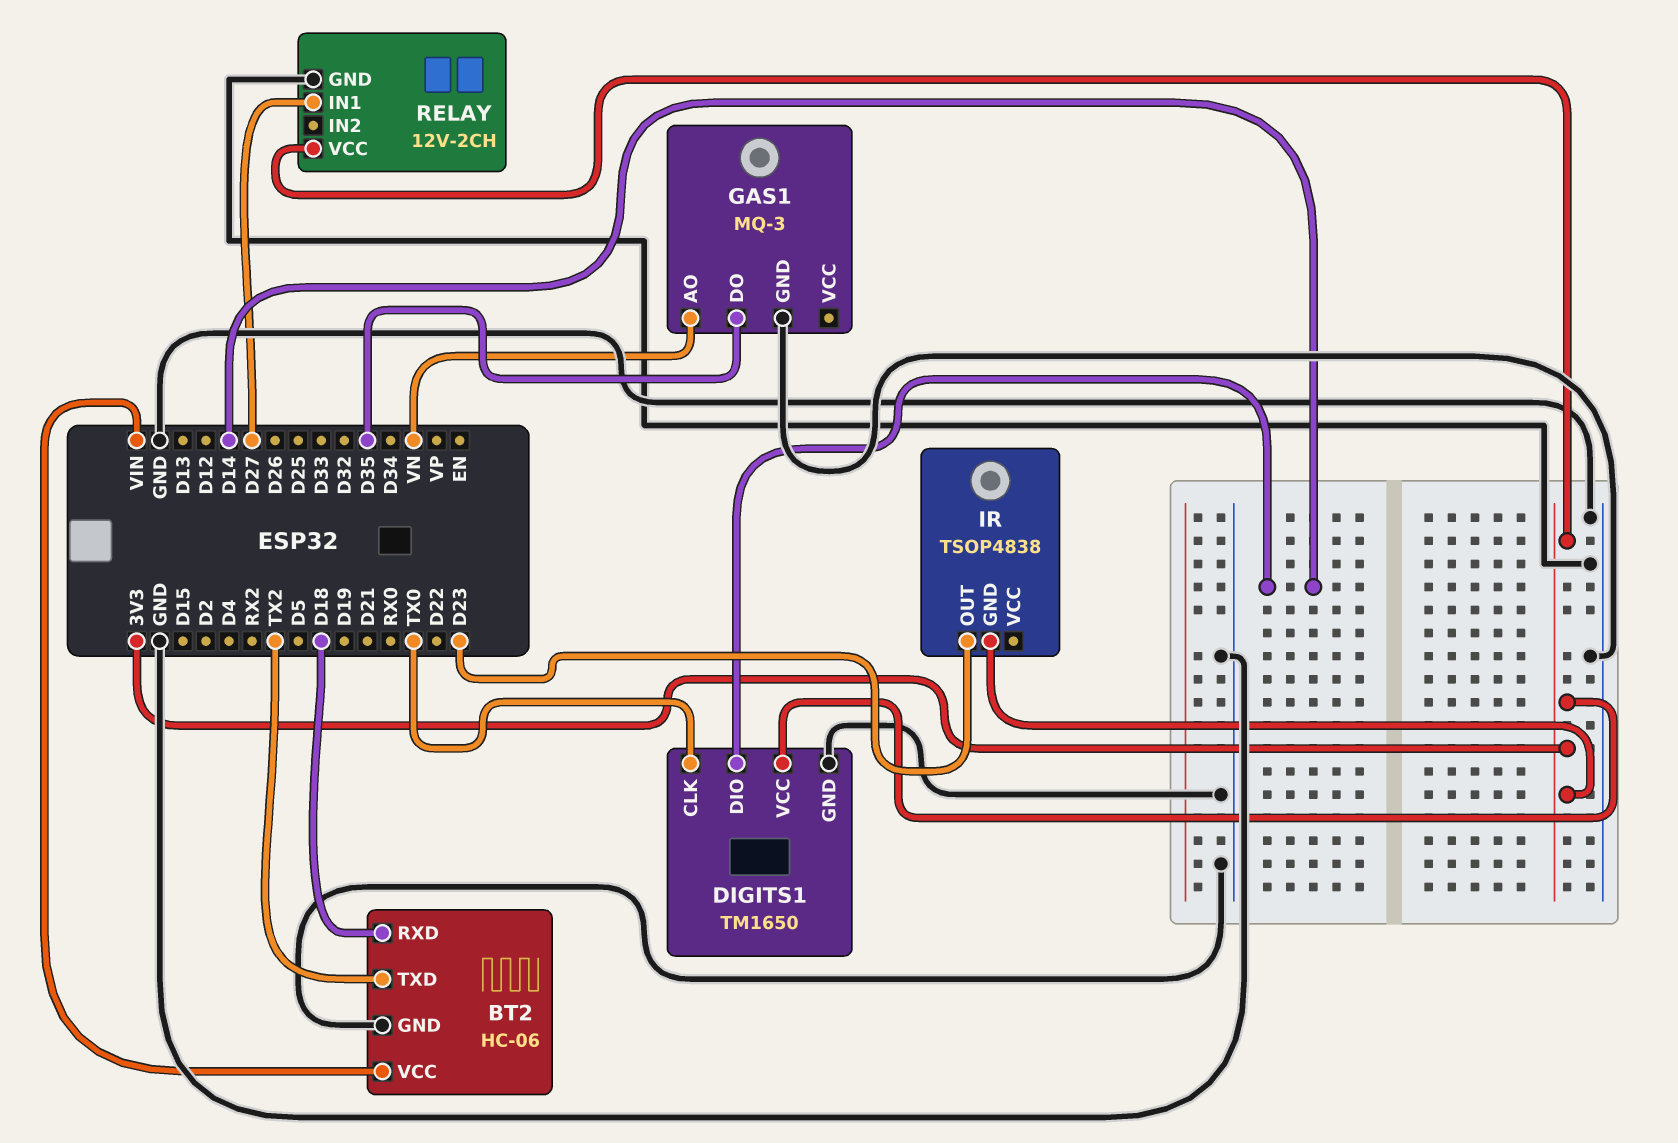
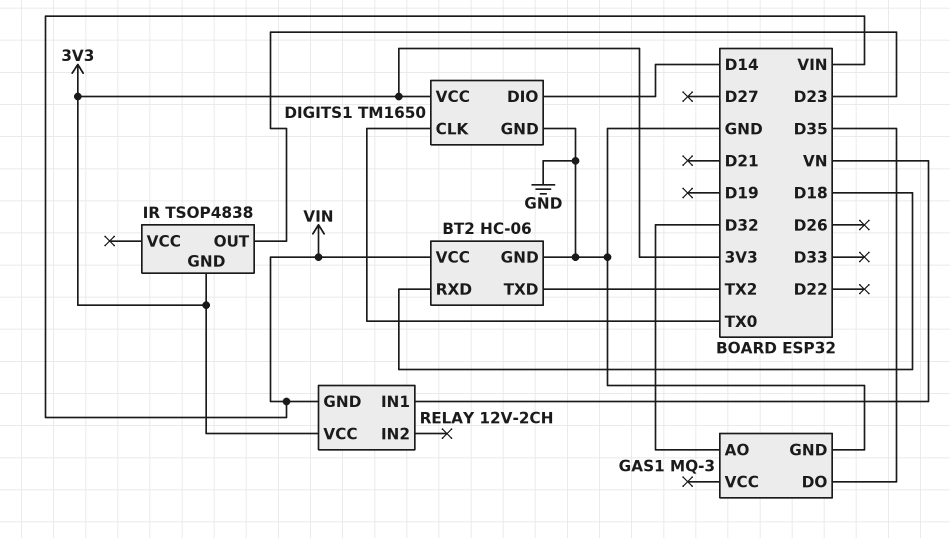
GAS1 pin AO: VN -> D32
RELAY pin GND: GND -> VIN
RELAY pin IN1: D27 -> VN

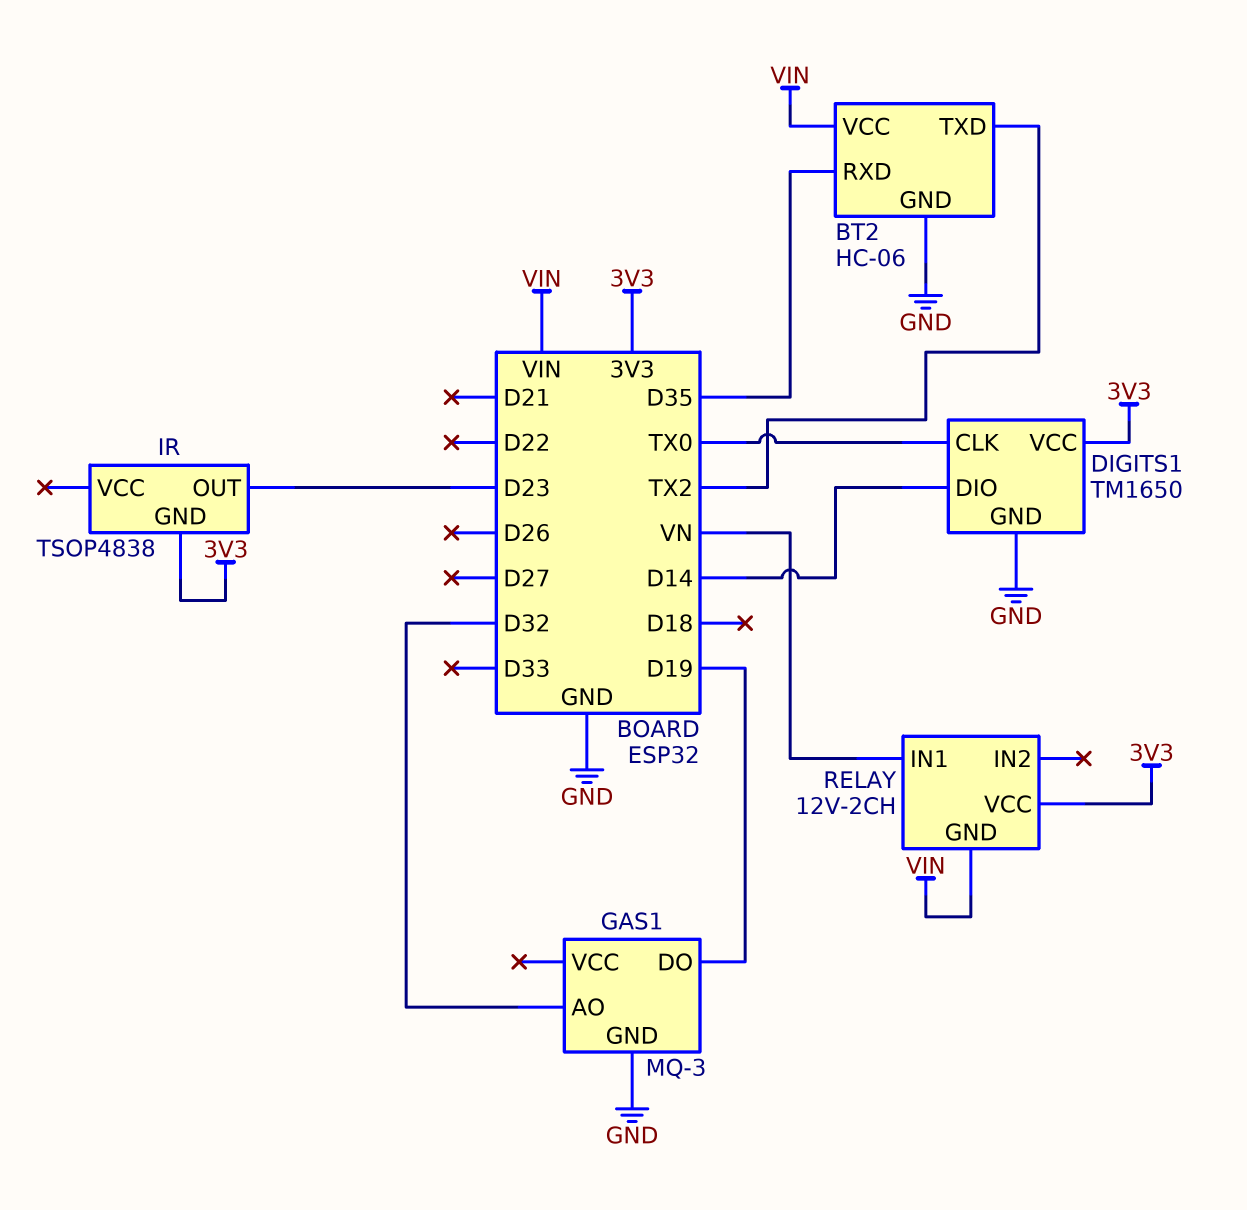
BT2 pin RXD: D18 -> D35
GAS1 pin DO: D35 -> D19

